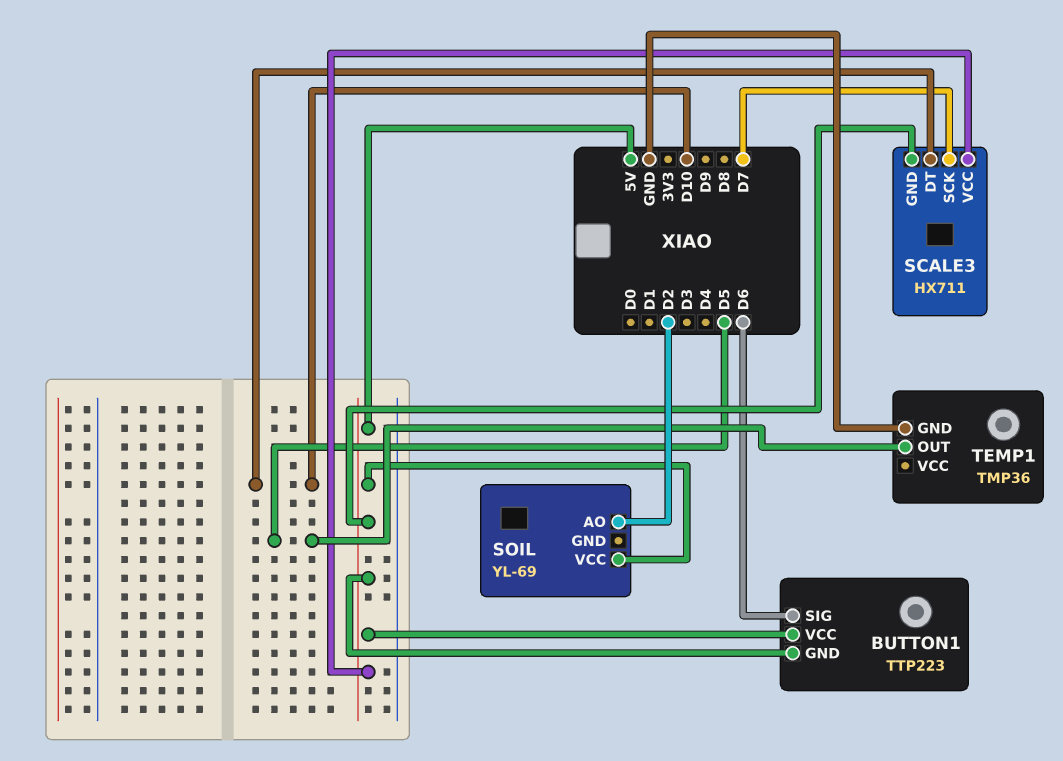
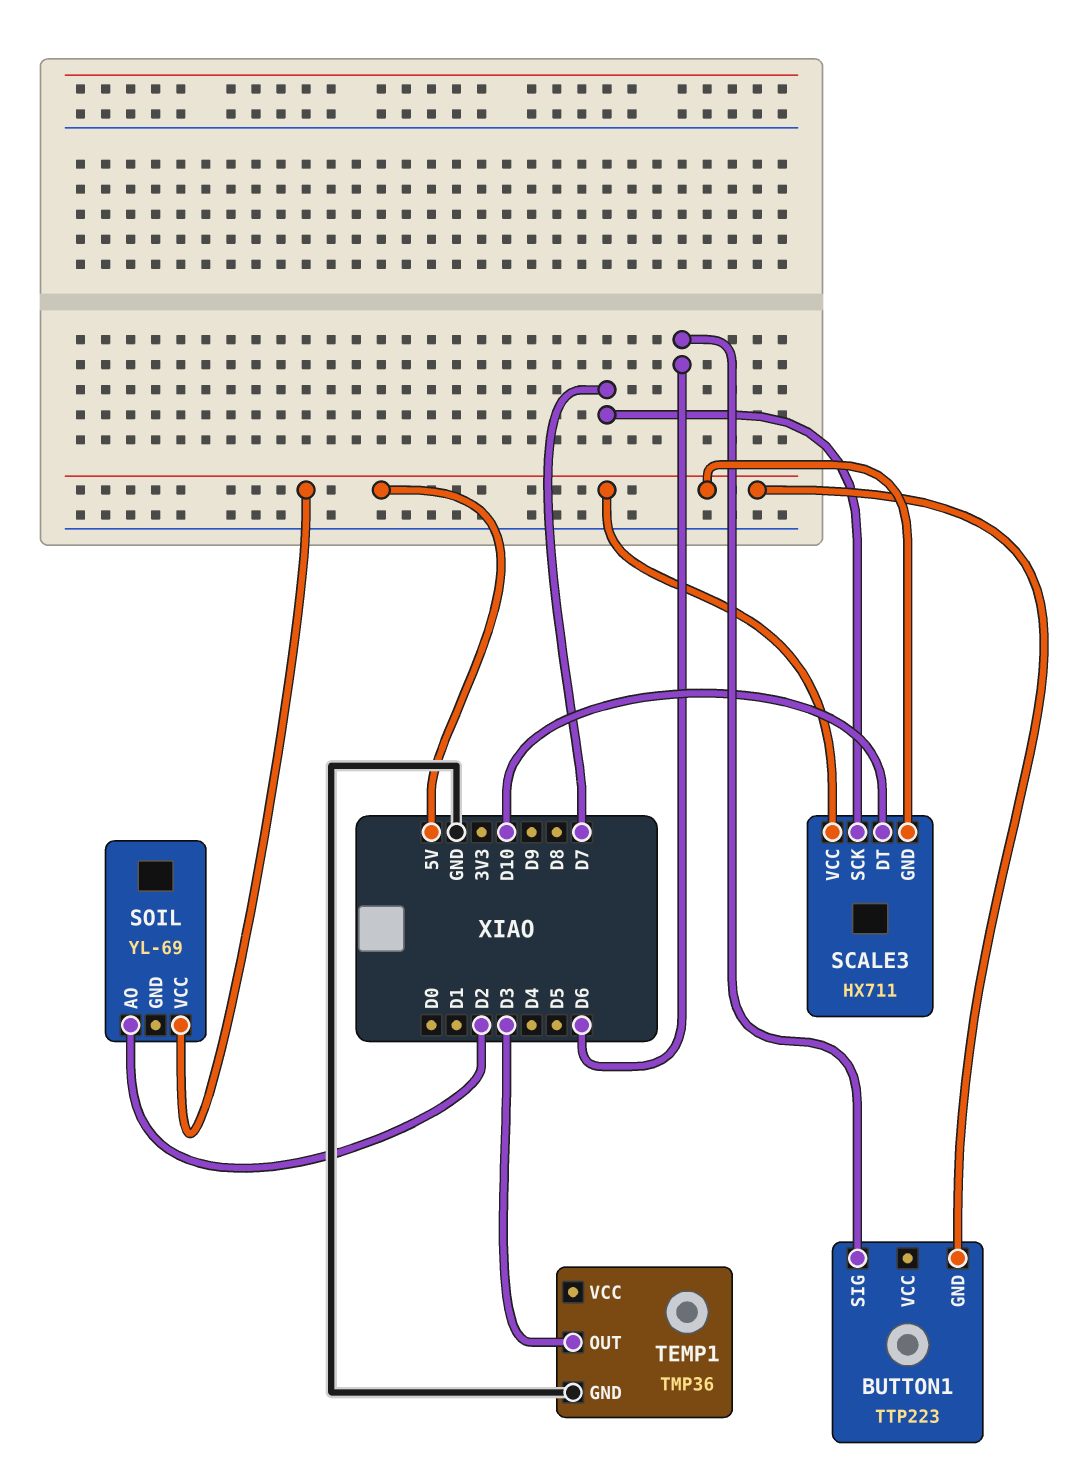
BUTTON1 pin VCC: 5V -> none
TEMP1 pin OUT: D5 -> D3

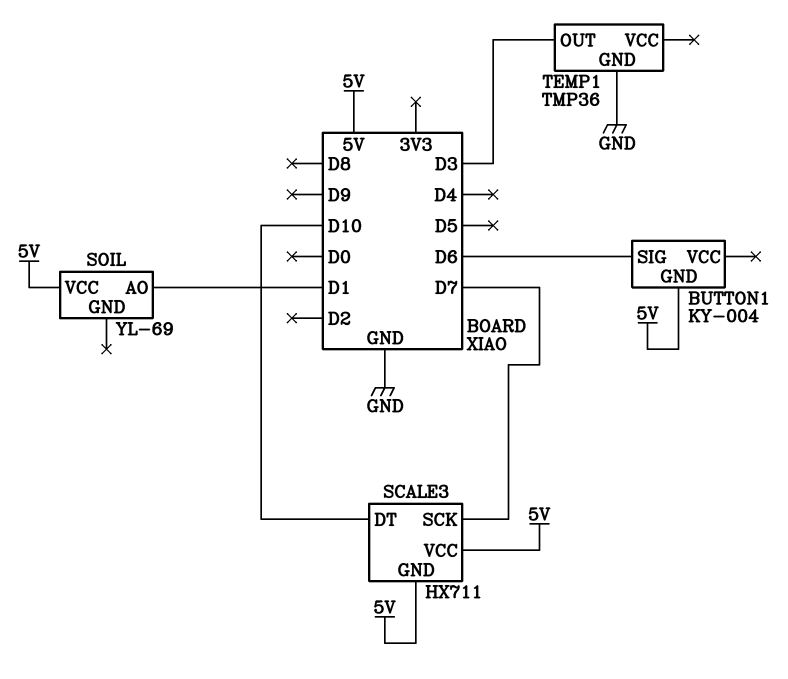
BUTTON1: TTP223 -> KY-004
SOIL pin AO: D2 -> D1

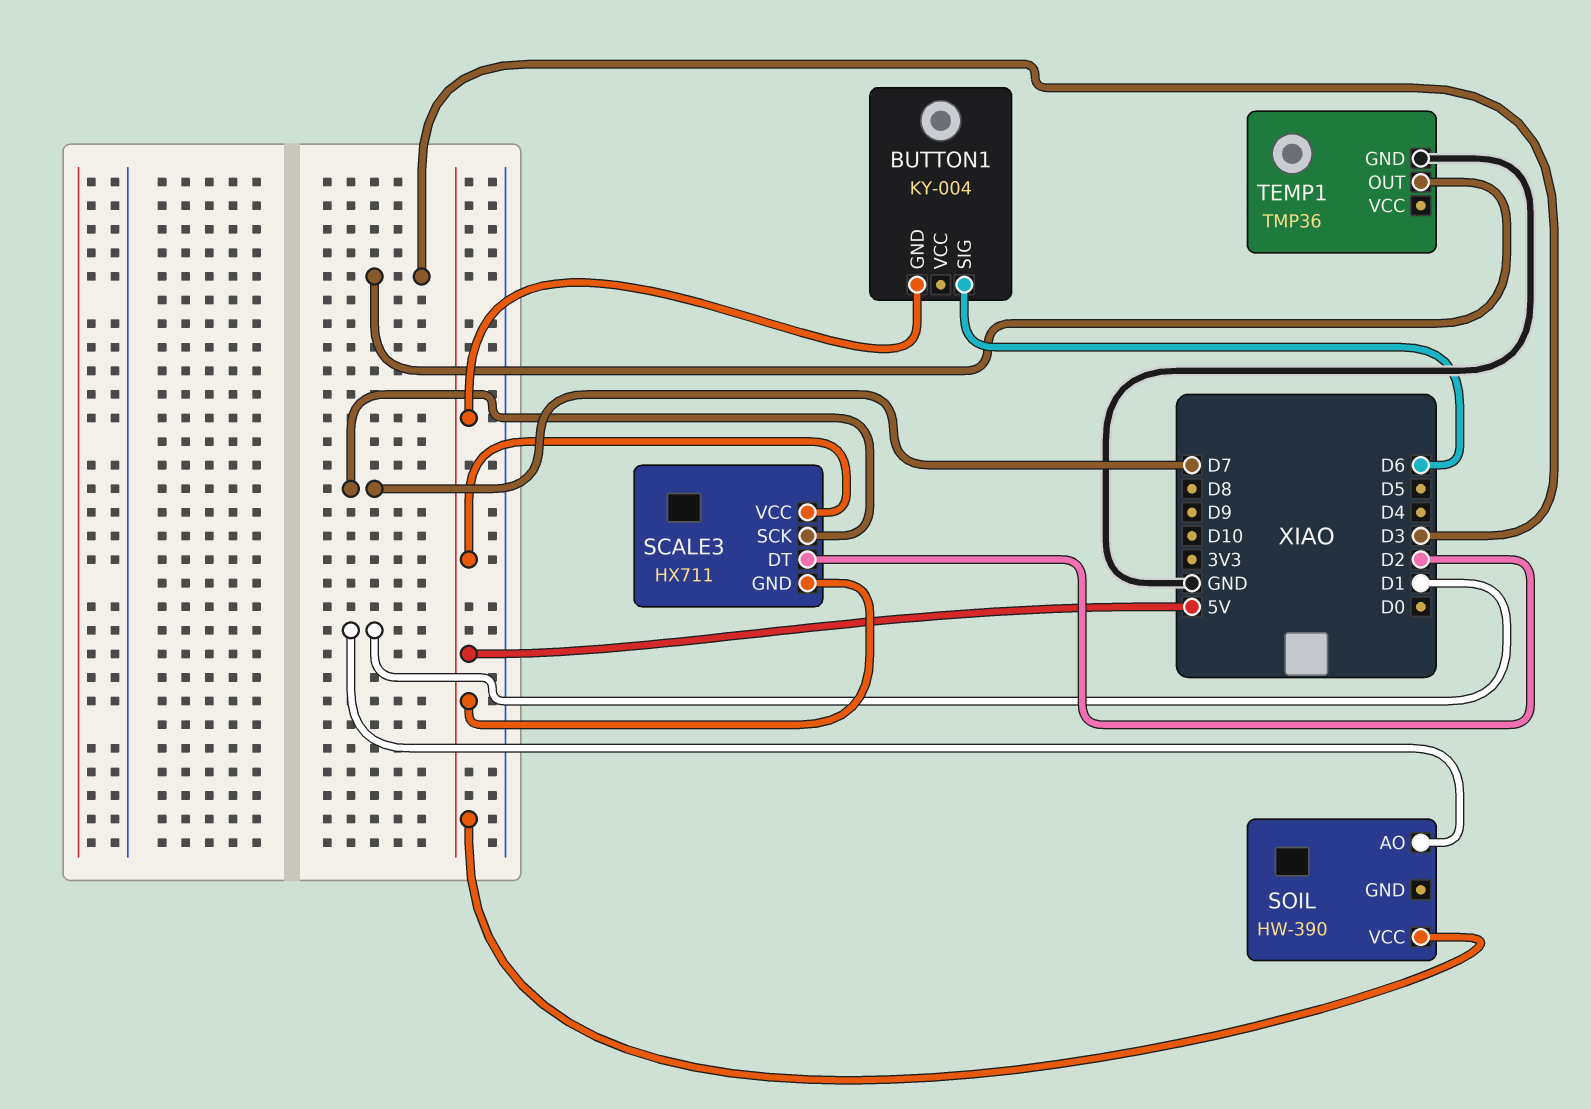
SCALE3 pin DT: D10 -> D2
SOIL: YL-69 -> HW-390

